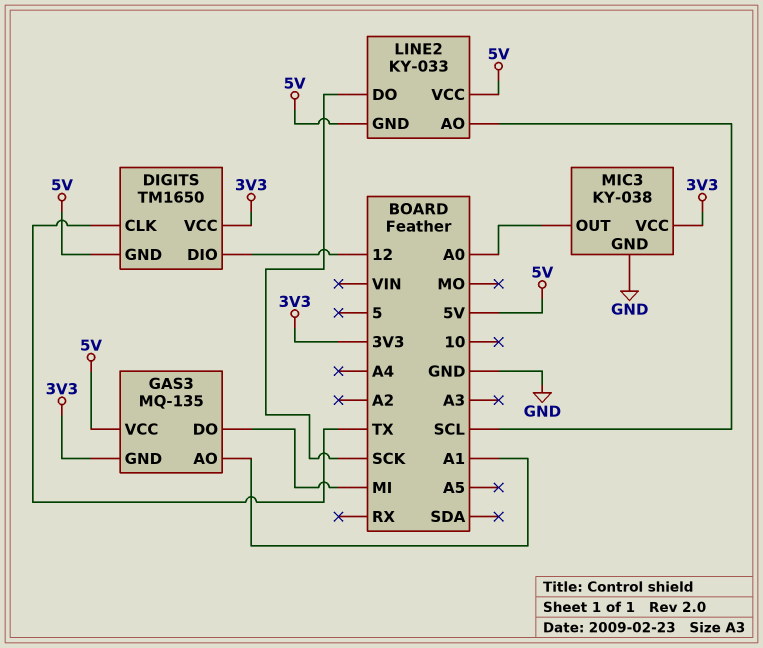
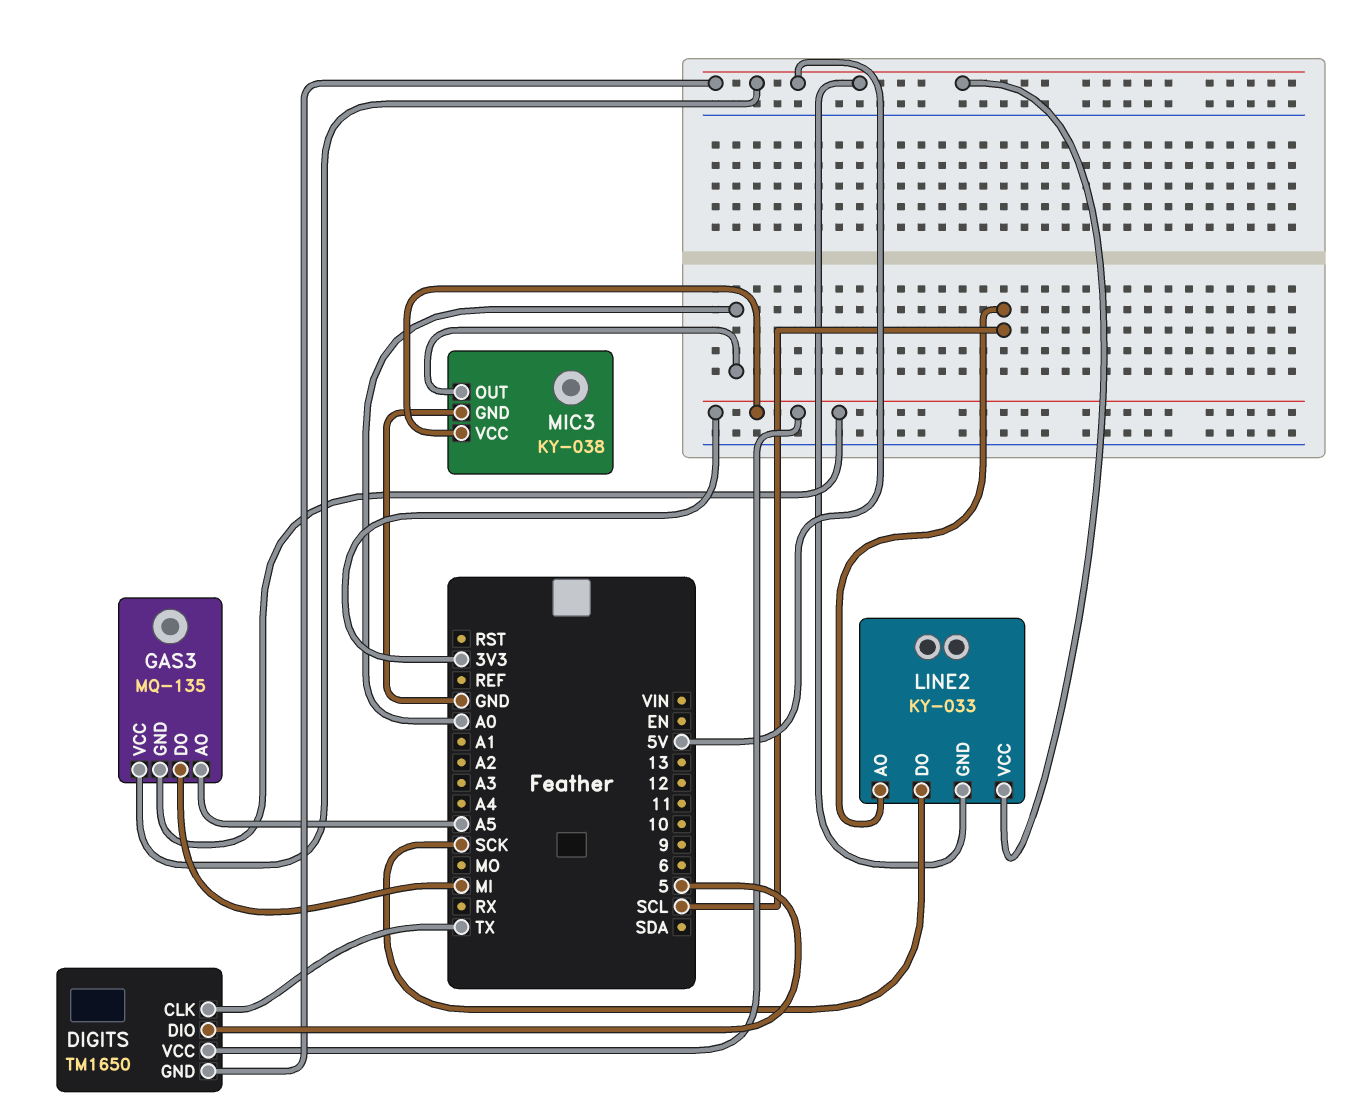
DIGITS pin DIO: 12 -> 5
GAS3 pin AO: A1 -> A5

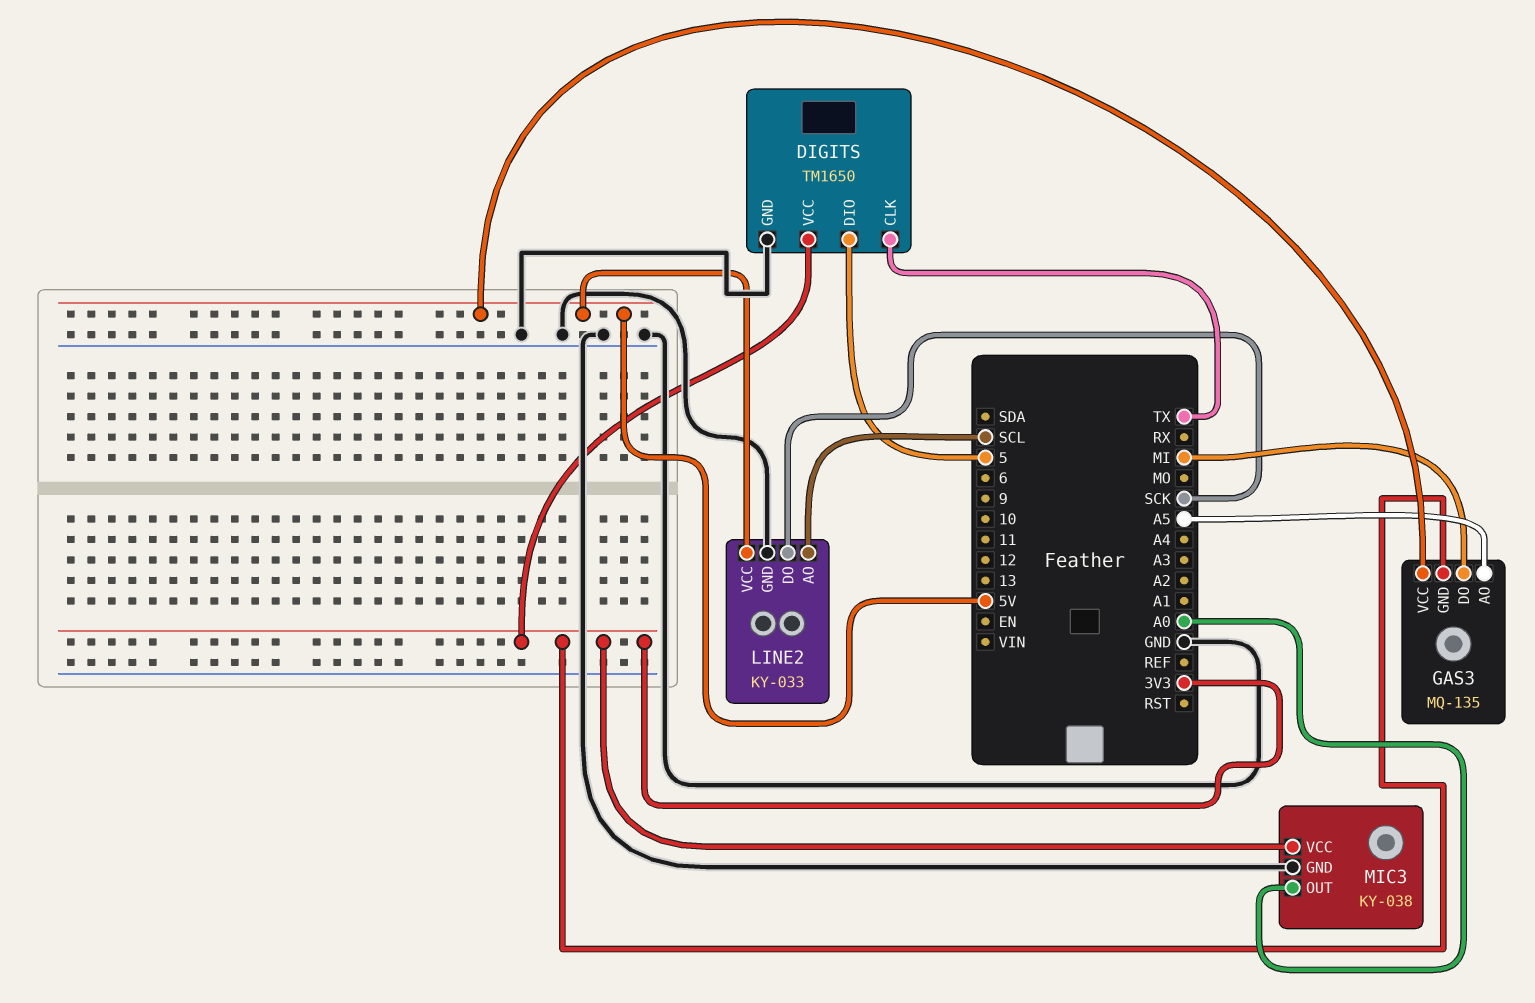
DIGITS pin GND: 5V -> GND
LINE2 pin GND: 5V -> GND

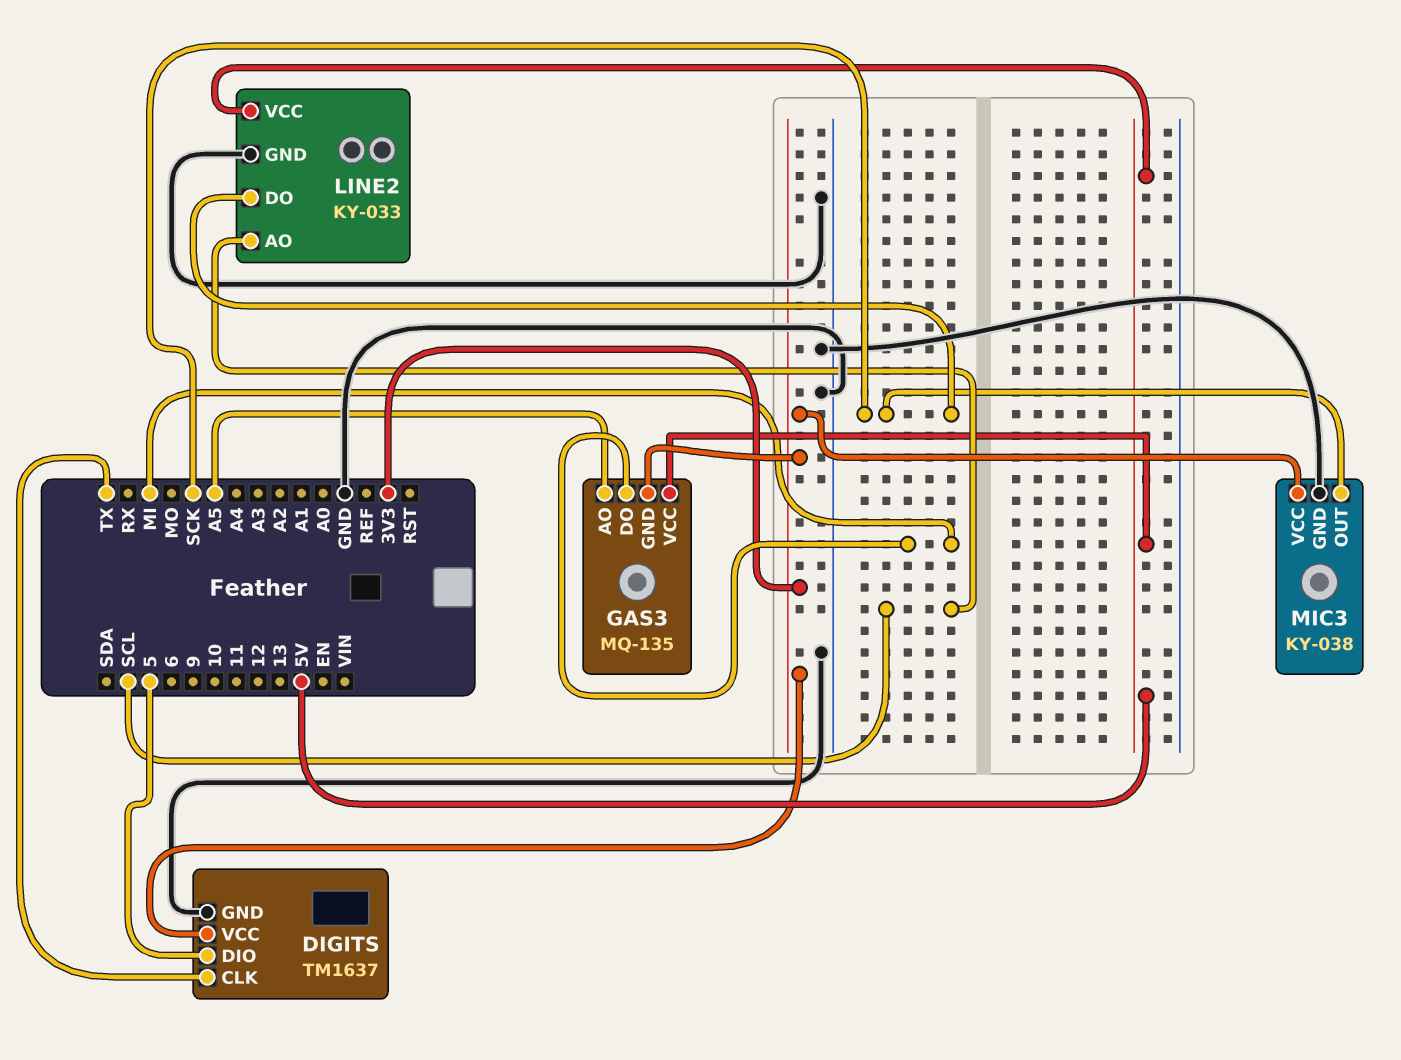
DIGITS: TM1650 -> TM1637
MIC3 pin OUT: A0 -> SCK

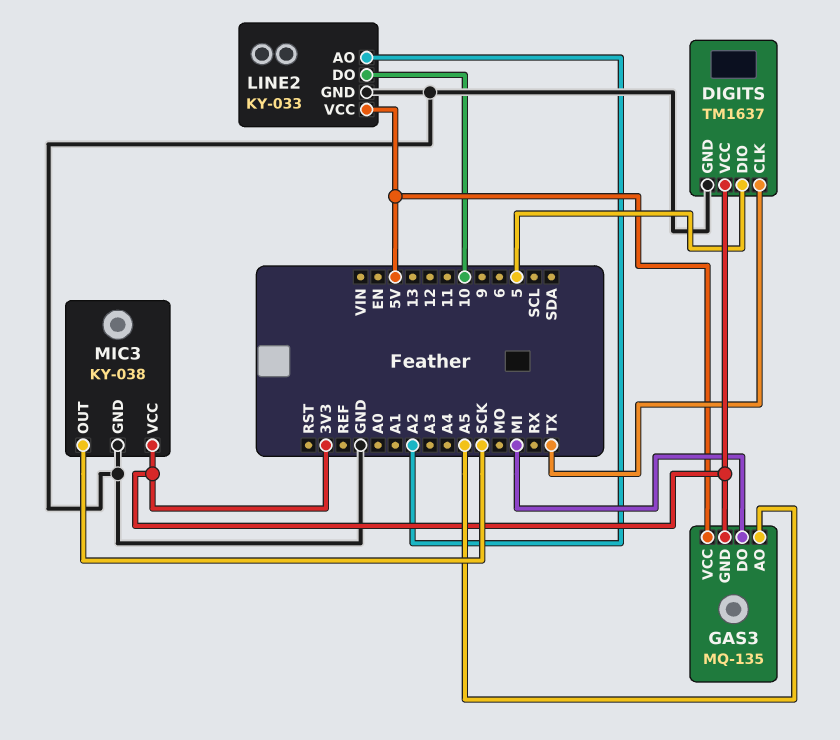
LINE2 pin AO: SCL -> A2
LINE2 pin DO: SCK -> 10

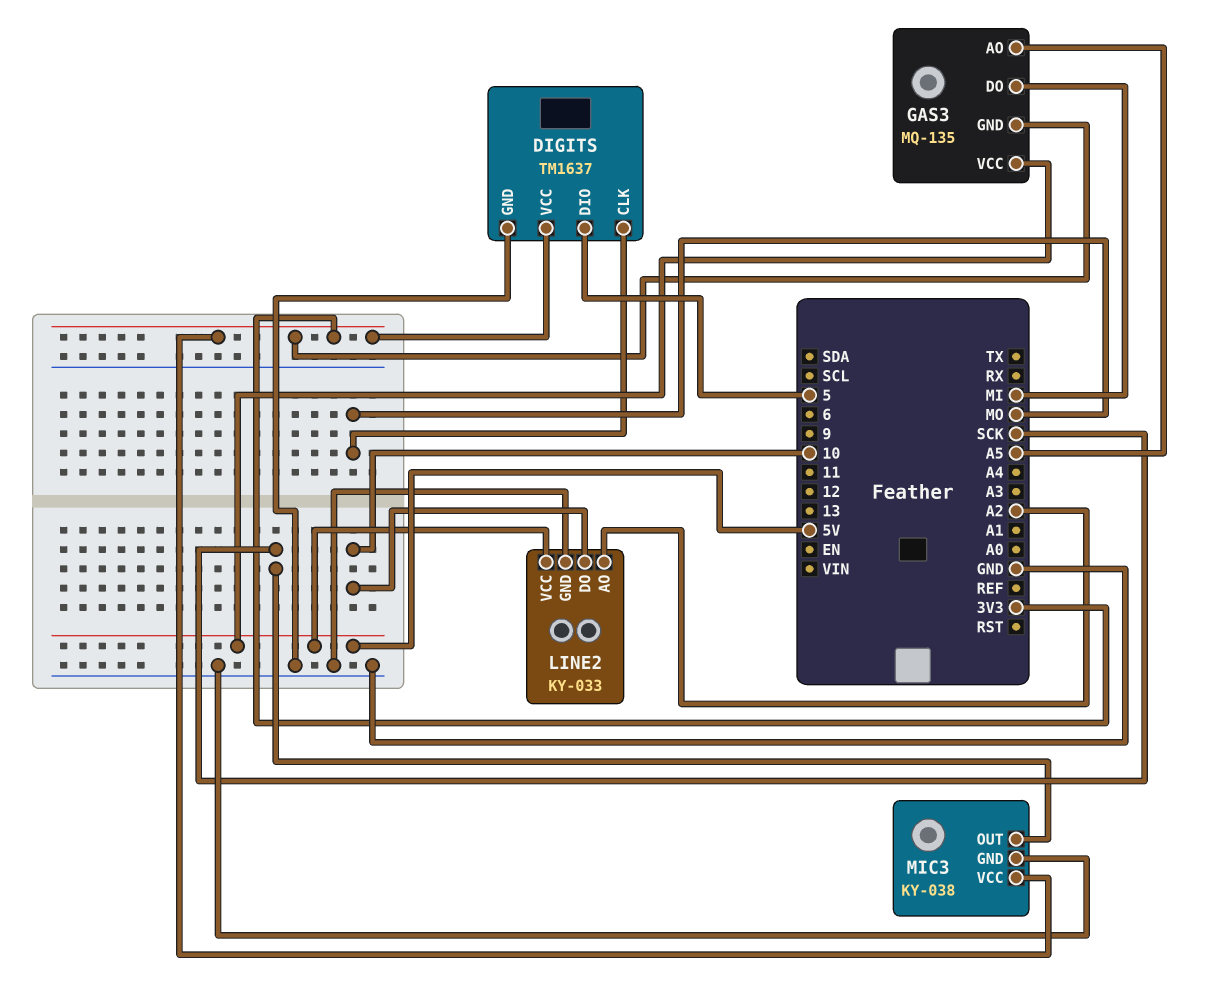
DIGITS pin CLK: TX -> MO

